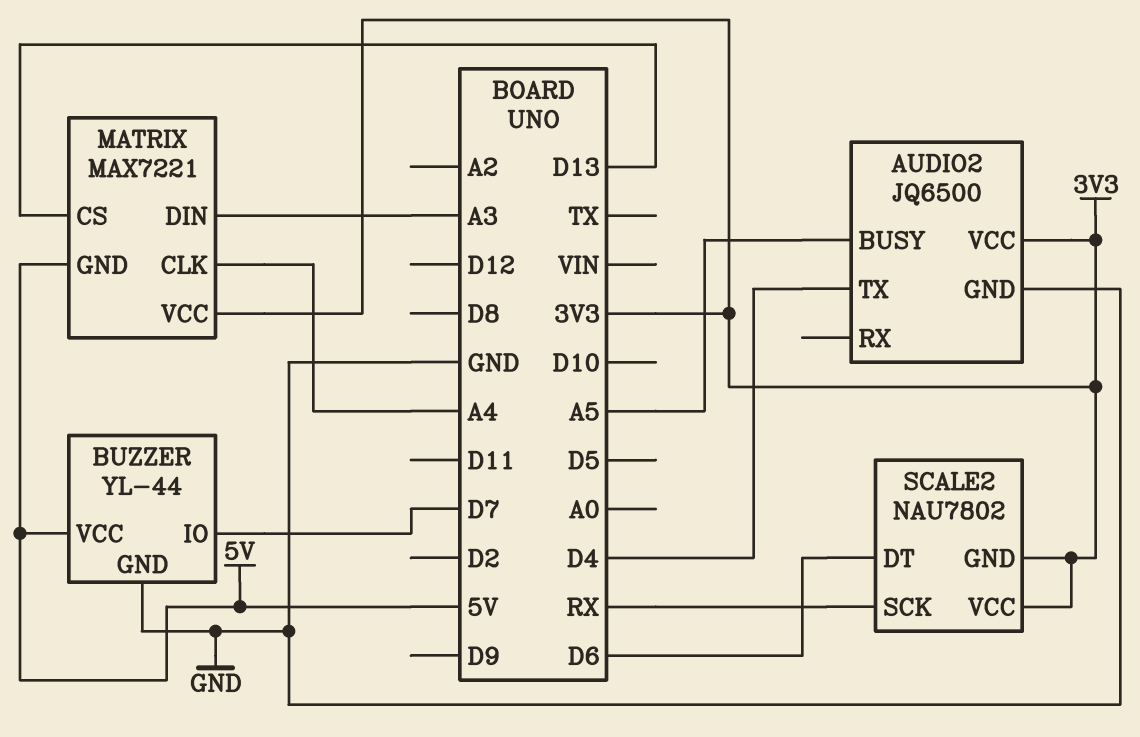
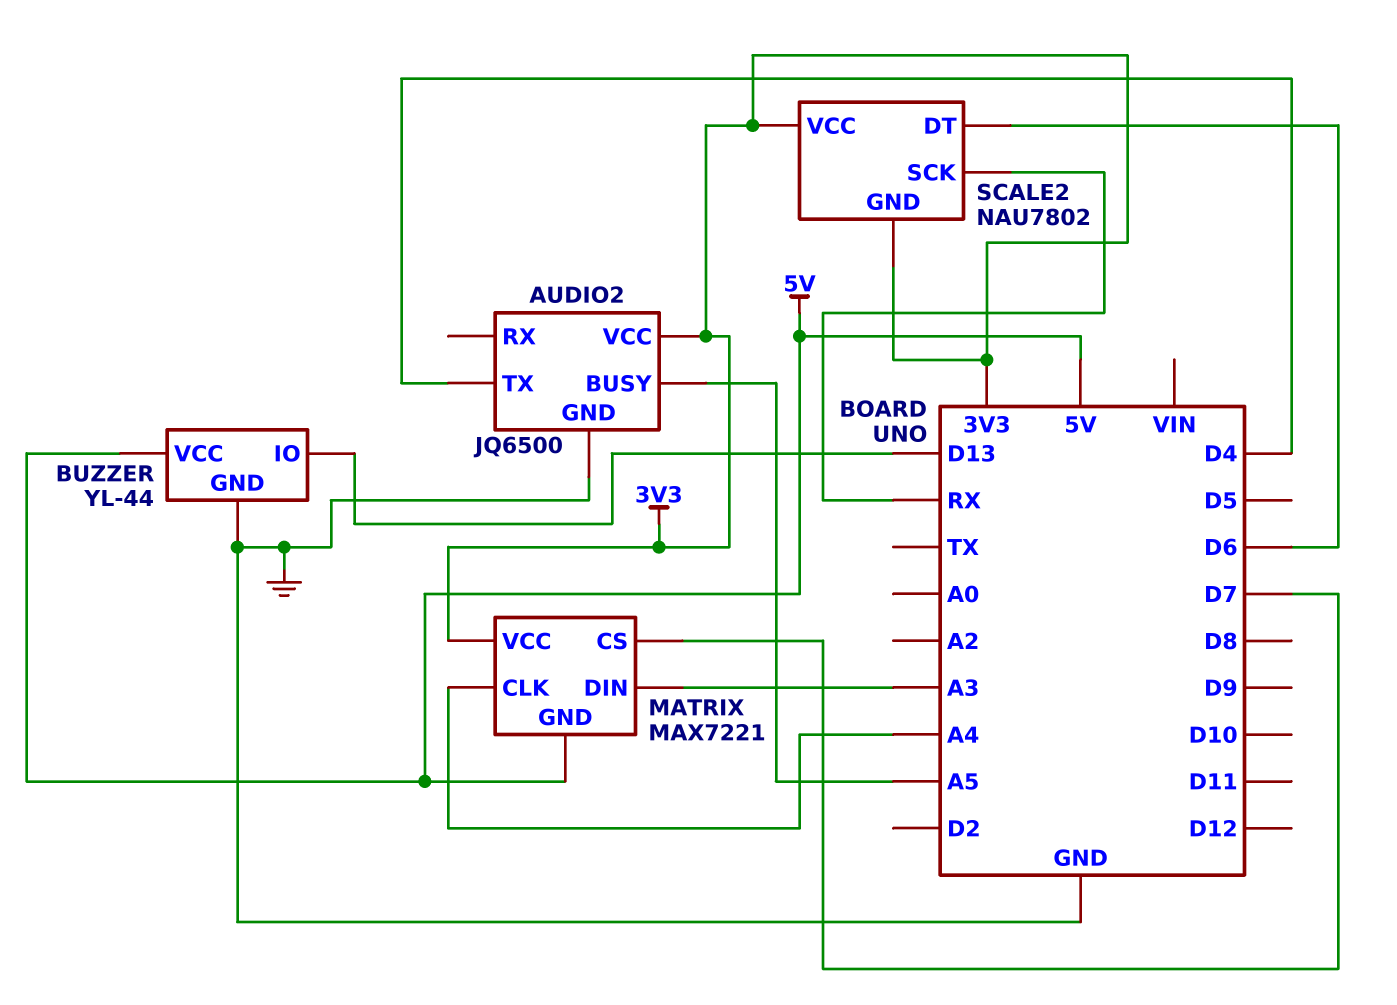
BUZZER pin IO: D7 -> D13
MATRIX pin CS: D13 -> D7

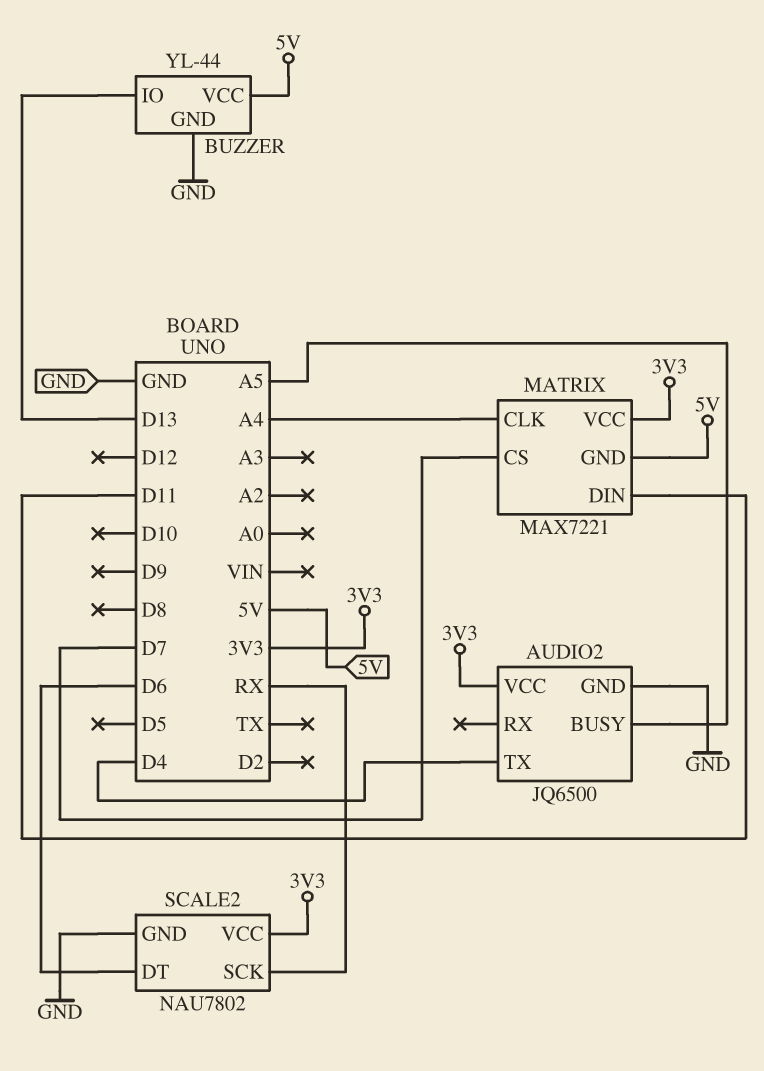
MATRIX pin DIN: A3 -> D11
SCALE2 pin GND: 3V3 -> GND

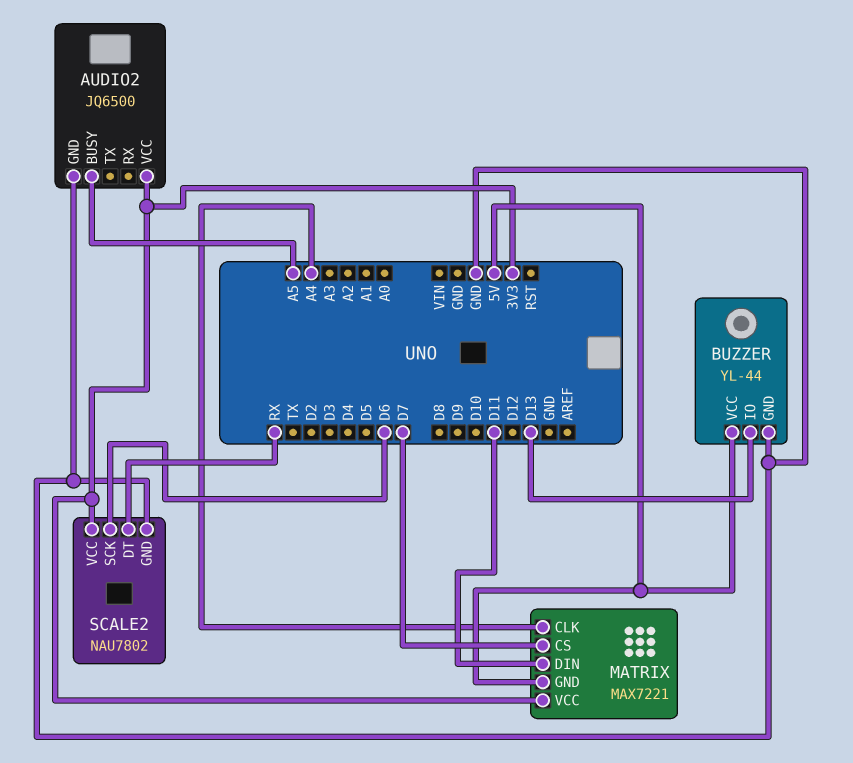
AUDIO2 pin TX: D4 -> none
SCALE2 pin DT: D6 -> RX
SCALE2 pin SCK: RX -> D6

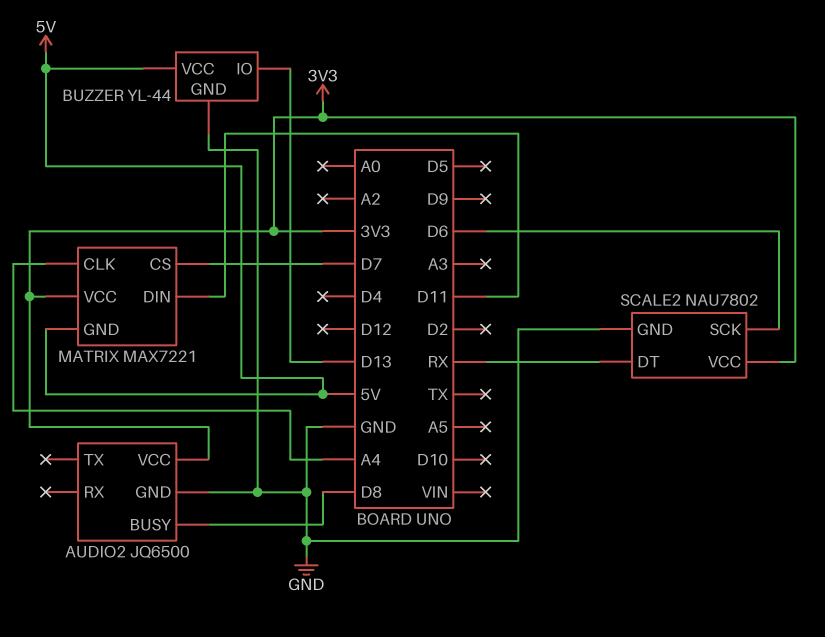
AUDIO2 pin BUSY: A5 -> D8

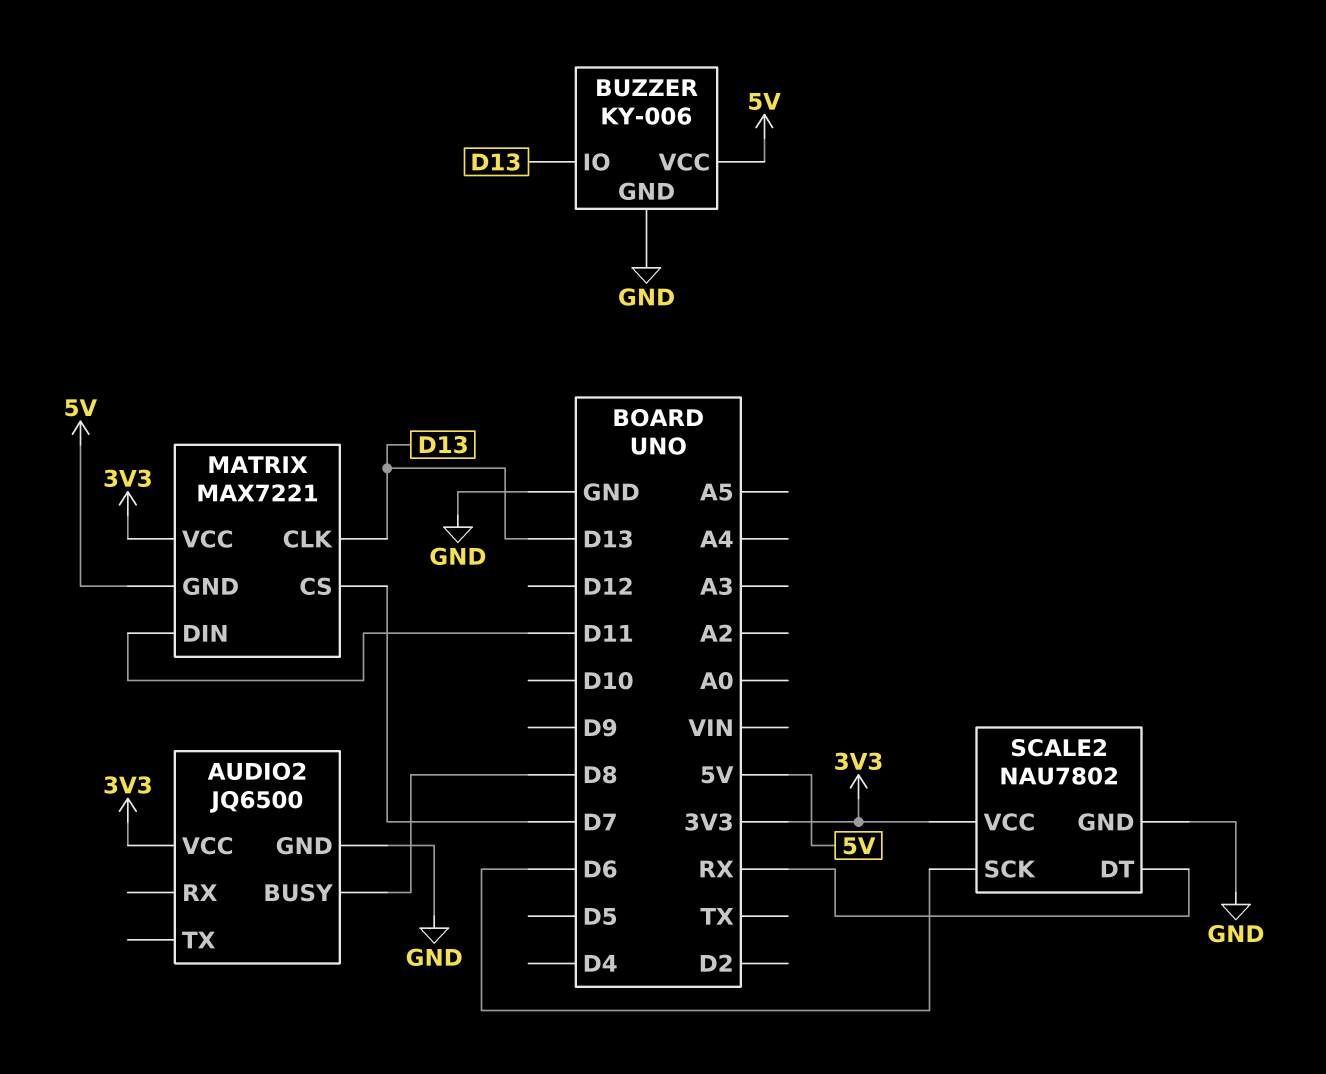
BUZZER: YL-44 -> KY-006
MATRIX pin CLK: A4 -> D13

